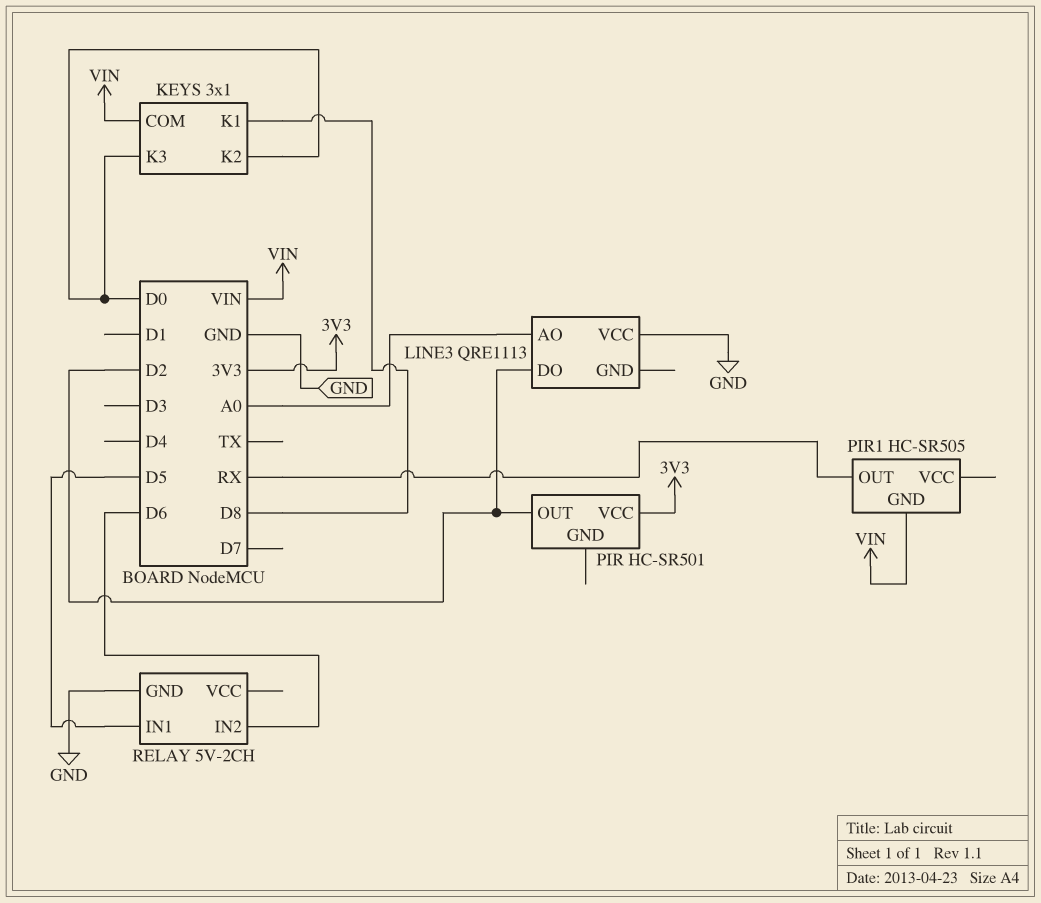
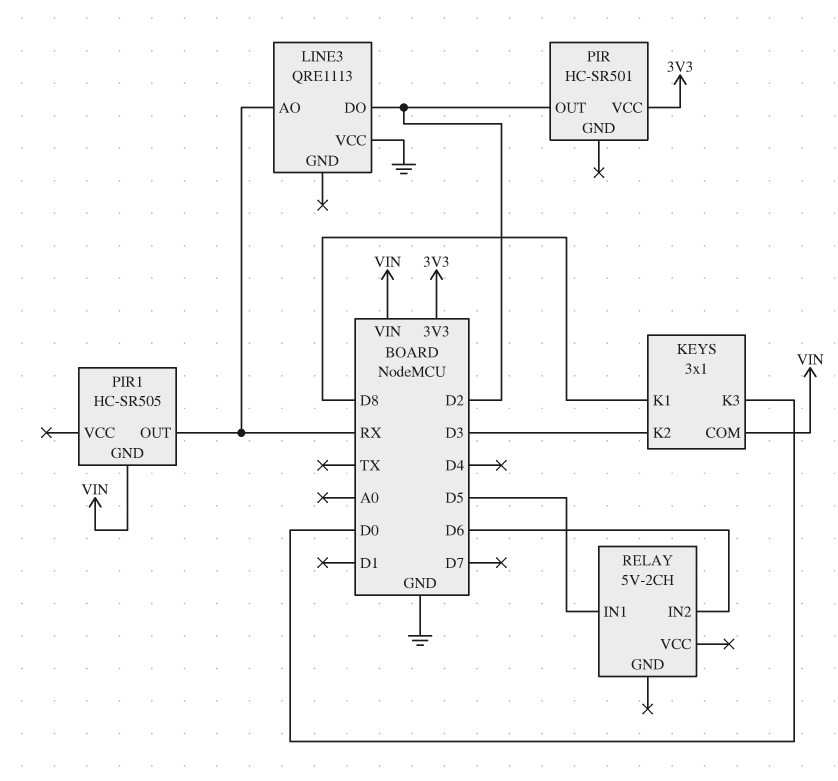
KEYS pin K2: D0 -> D3
LINE3 pin AO: A0 -> RX
RELAY pin GND: GND -> none

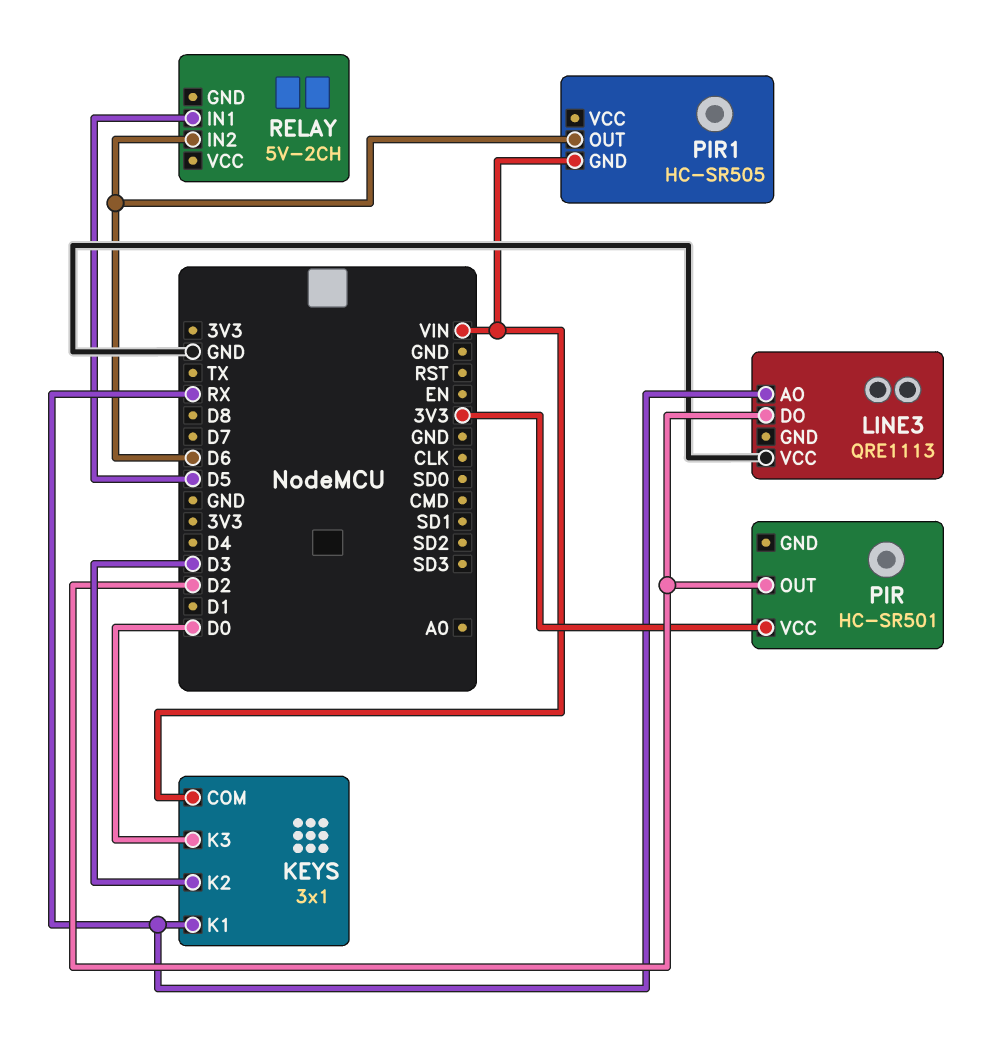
KEYS pin K1: D8 -> RX
PIR1 pin OUT: RX -> D6

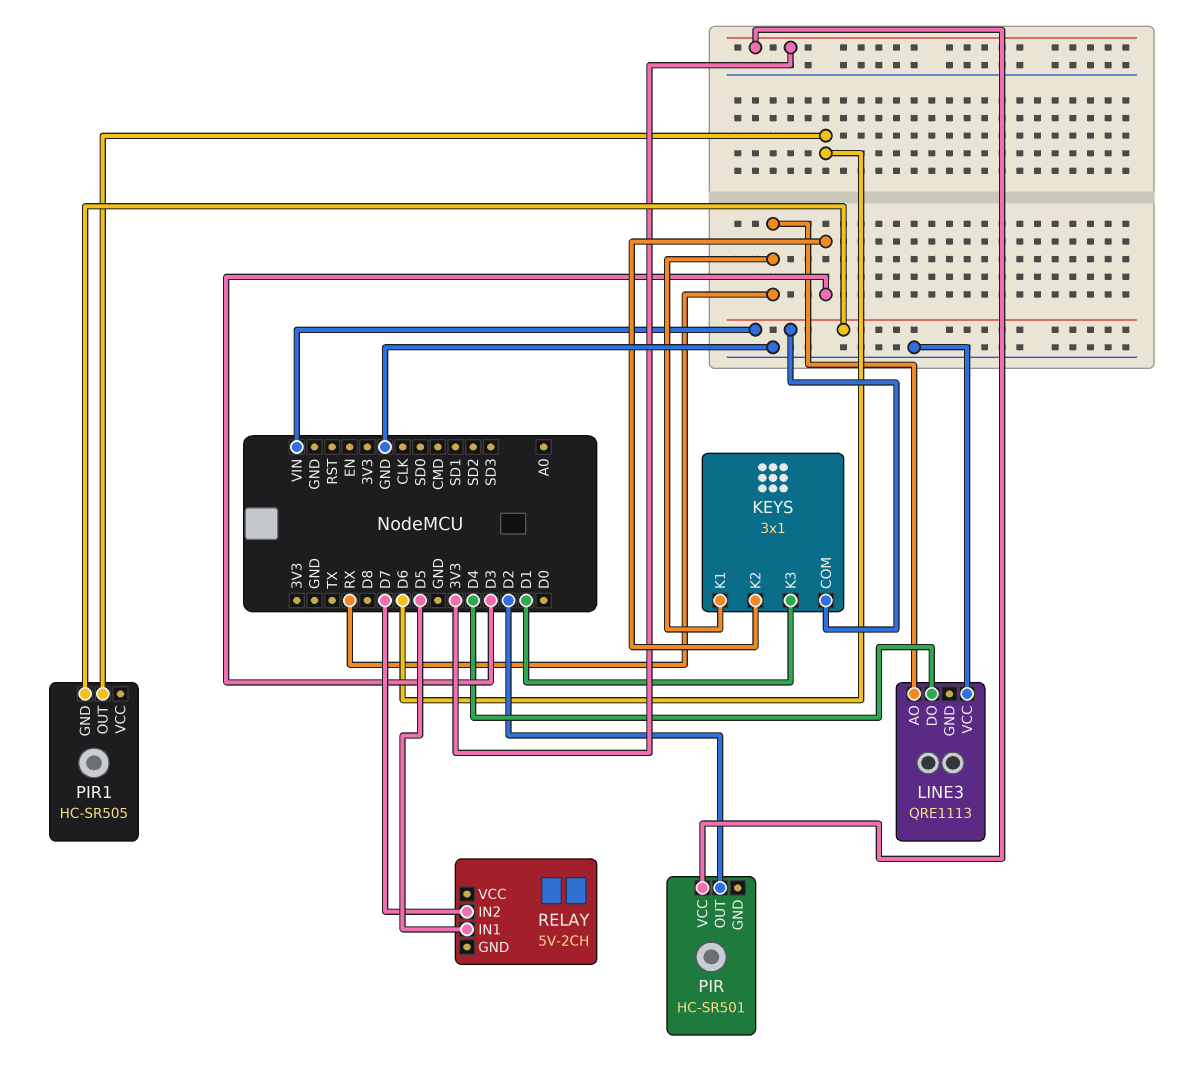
KEYS pin K3: D0 -> D1
LINE3 pin DO: D2 -> D4
RELAY pin IN2: D6 -> D7

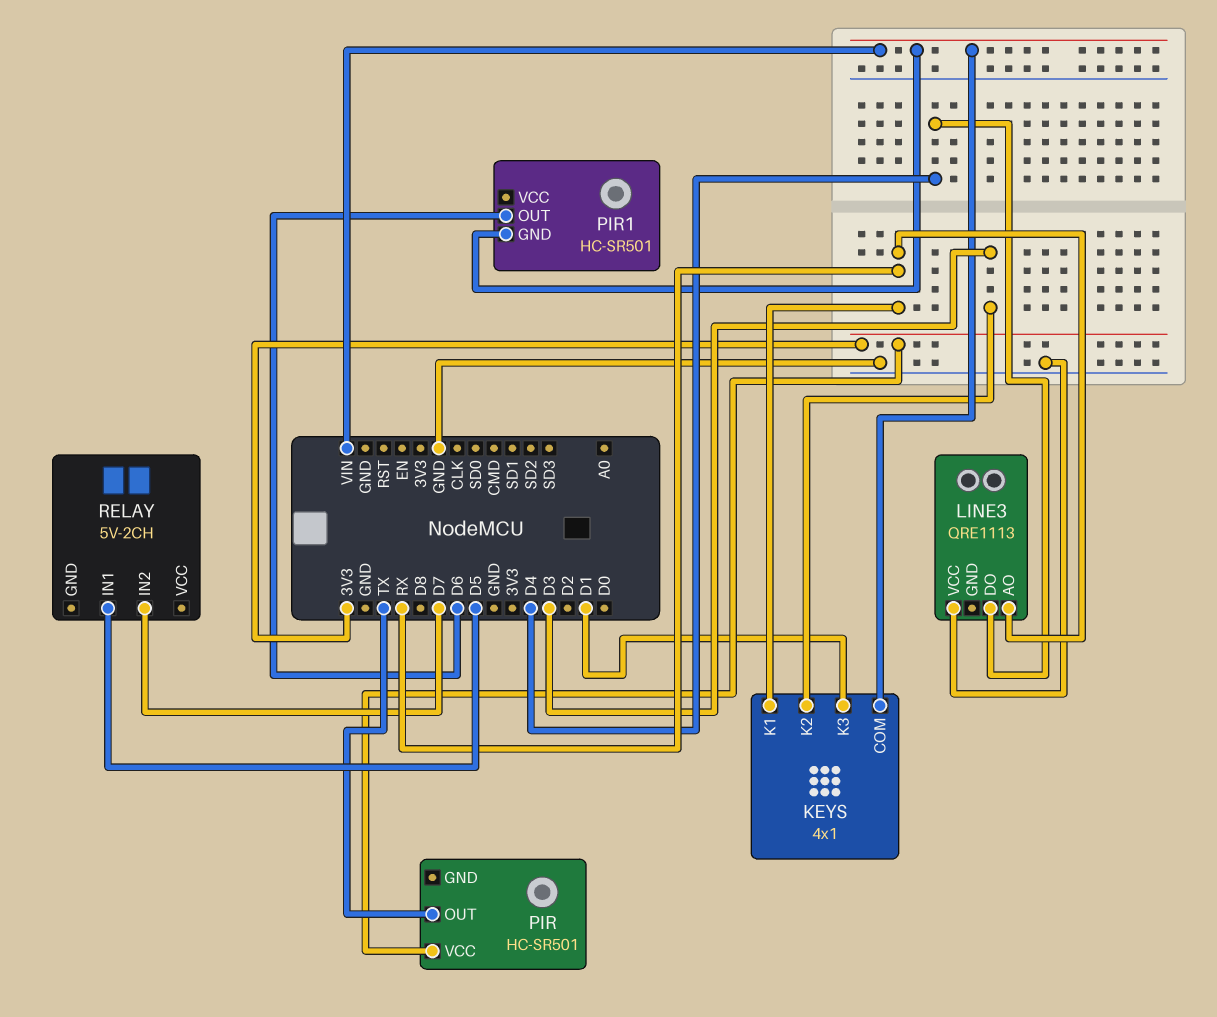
KEYS: 3x1 -> 4x1
PIR pin OUT: D2 -> TX
PIR1: HC-SR505 -> HC-SR501

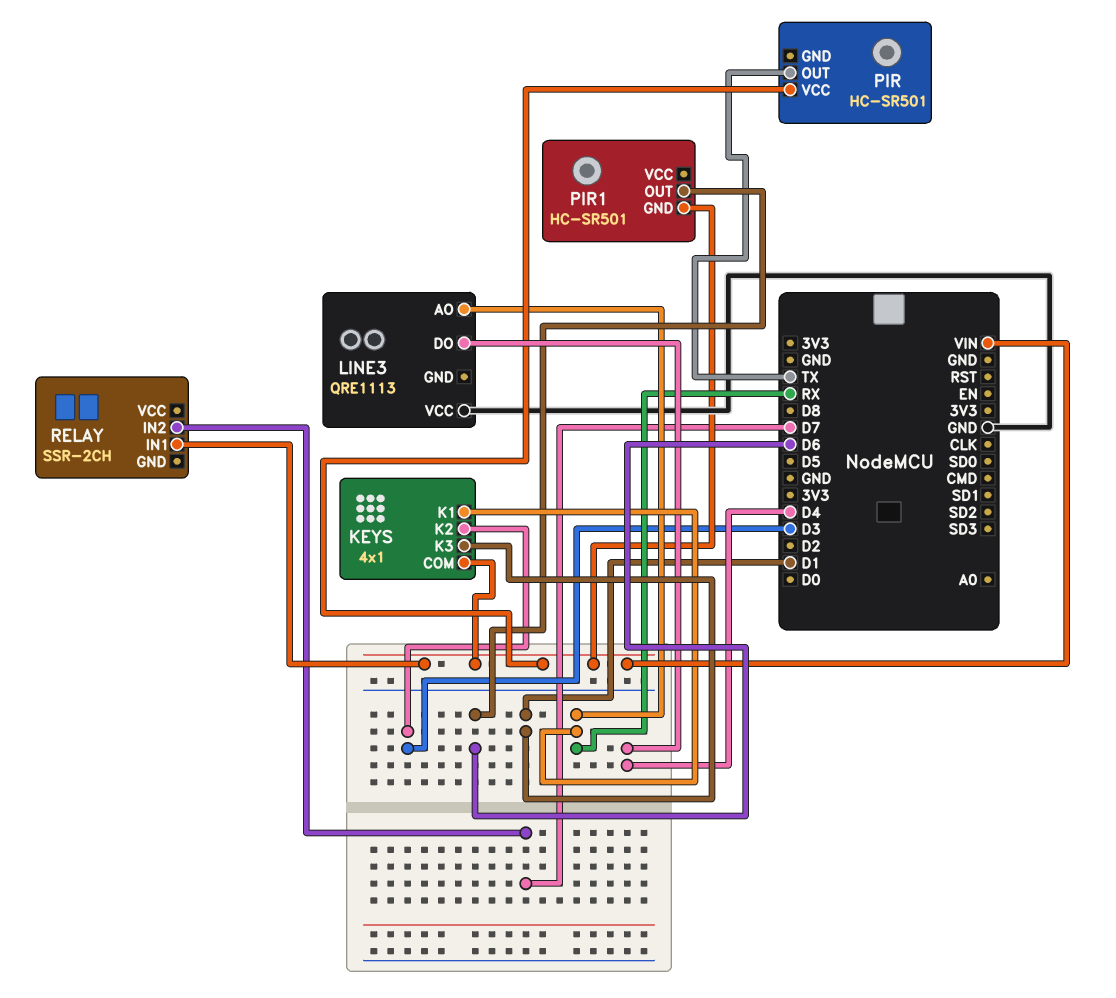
PIR pin VCC: 3V3 -> VIN
RELAY: 5V-2CH -> SSR-2CH
RELAY pin IN1: D5 -> VIN

